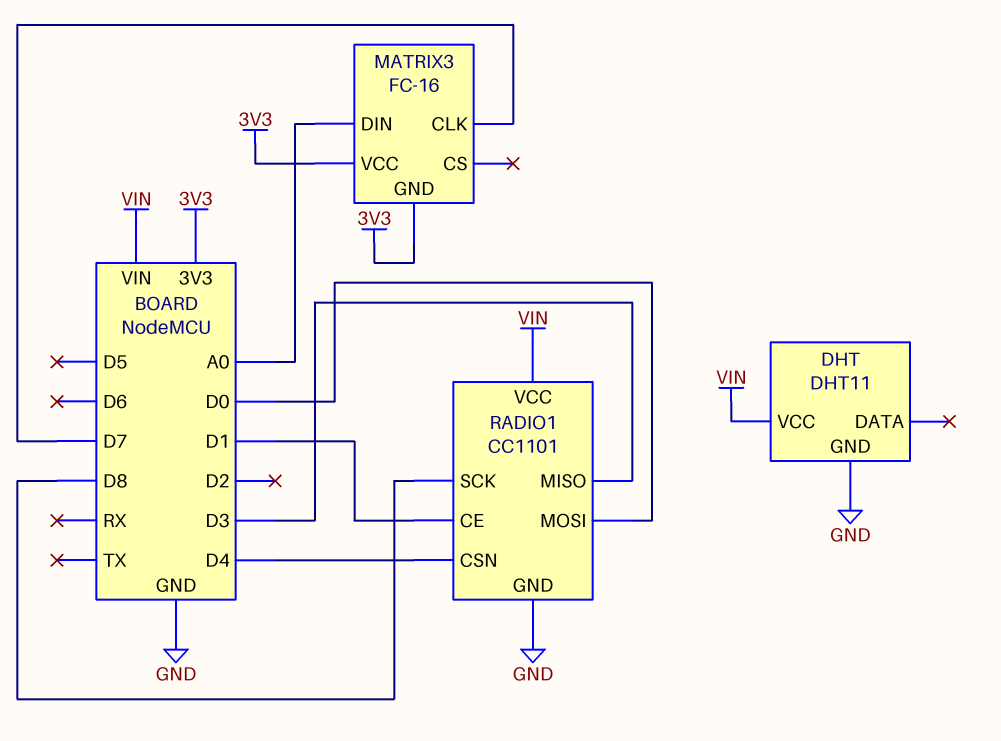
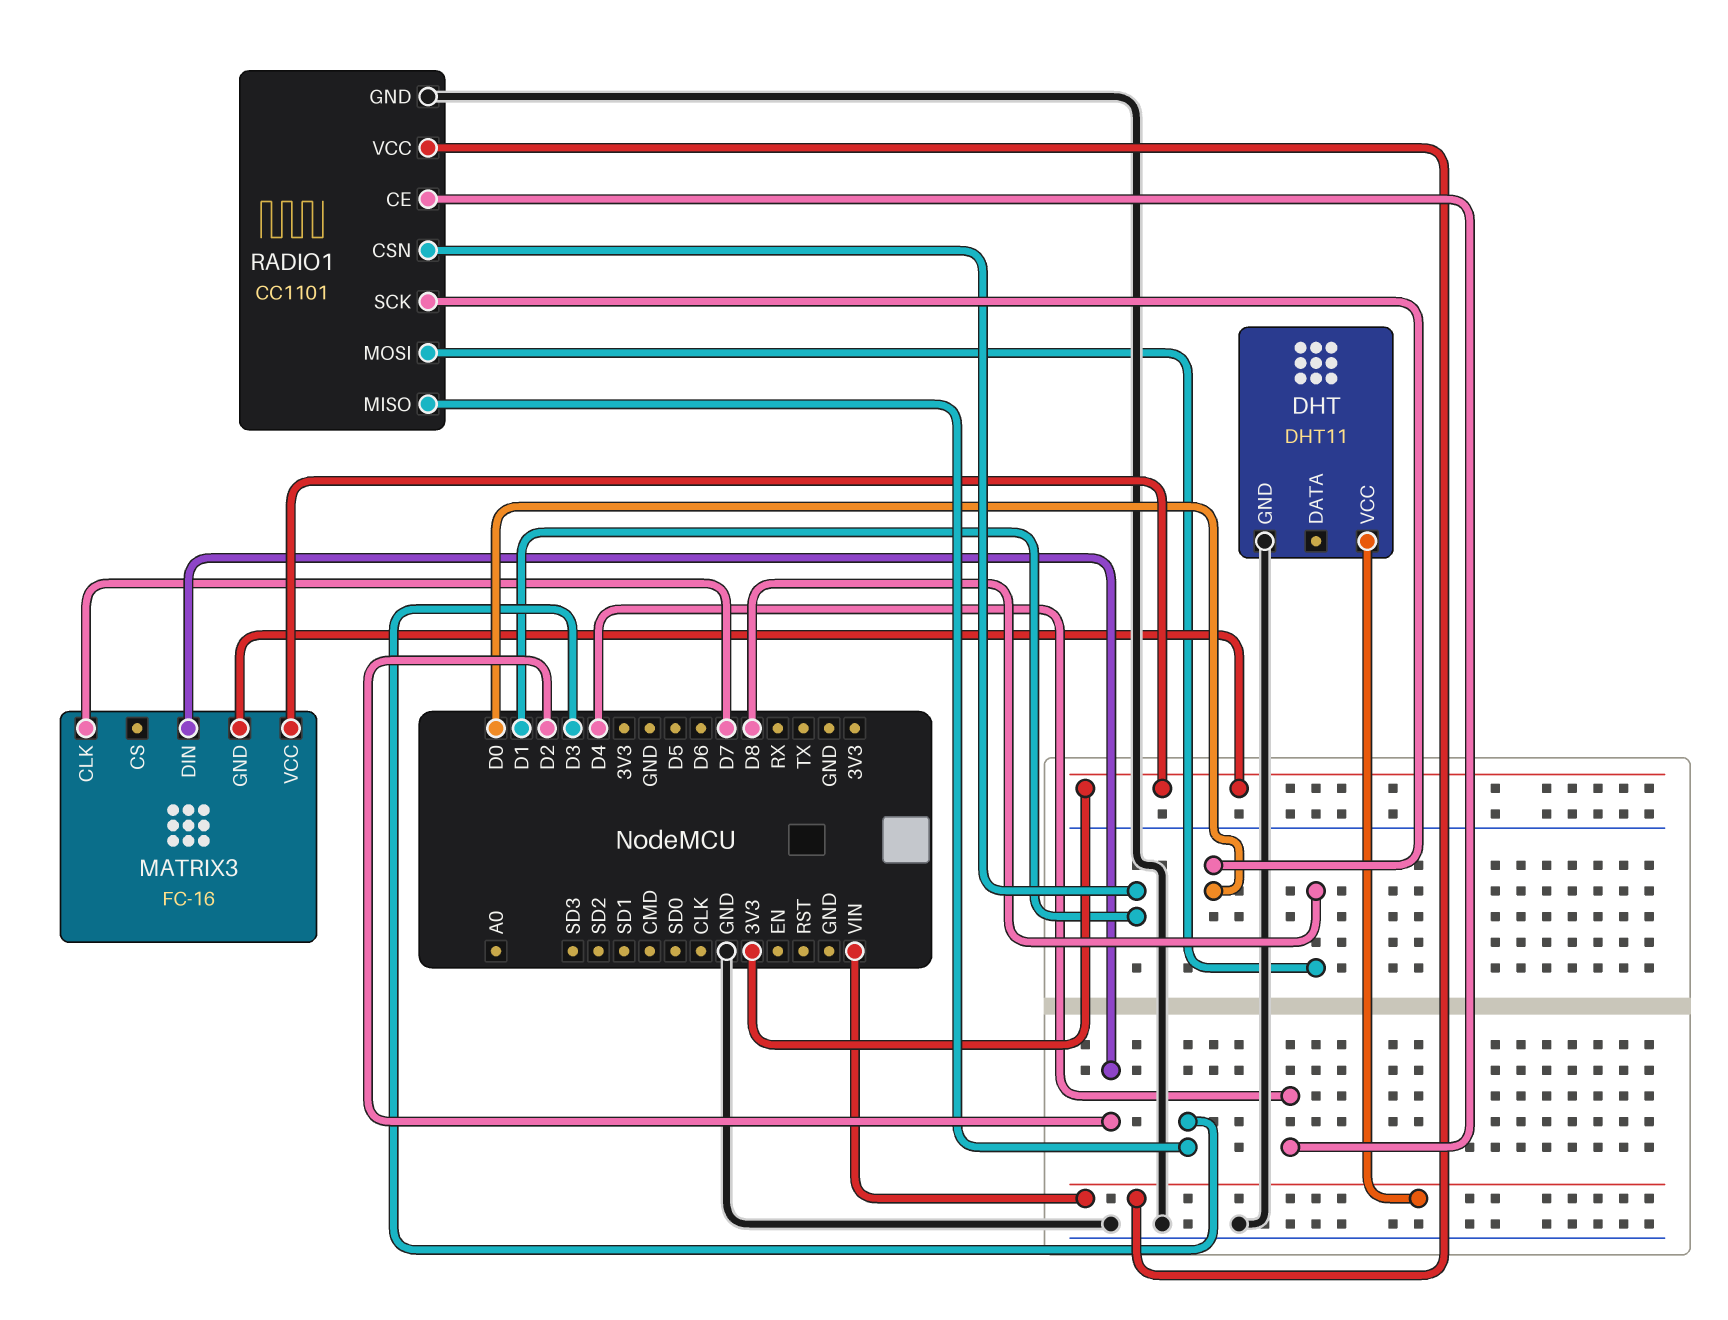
MATRIX3 pin DIN: A0 -> D2
RADIO1 pin CE: D1 -> D4
RADIO1 pin CSN: D4 -> D1
RADIO1 pin MOSI: D0 -> D8
RADIO1 pin SCK: D8 -> D0

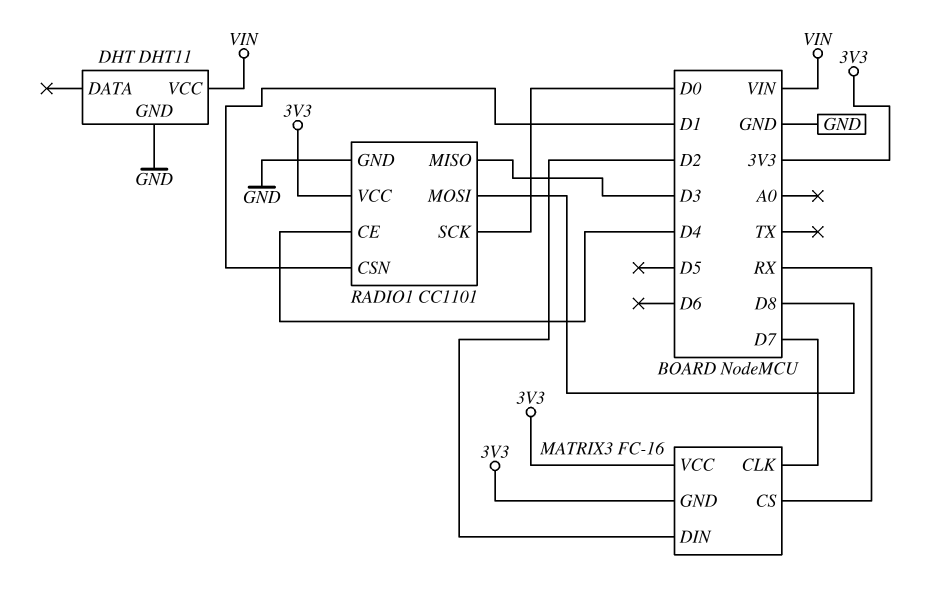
MATRIX3 pin CS: none -> RX
RADIO1 pin VCC: VIN -> 3V3

